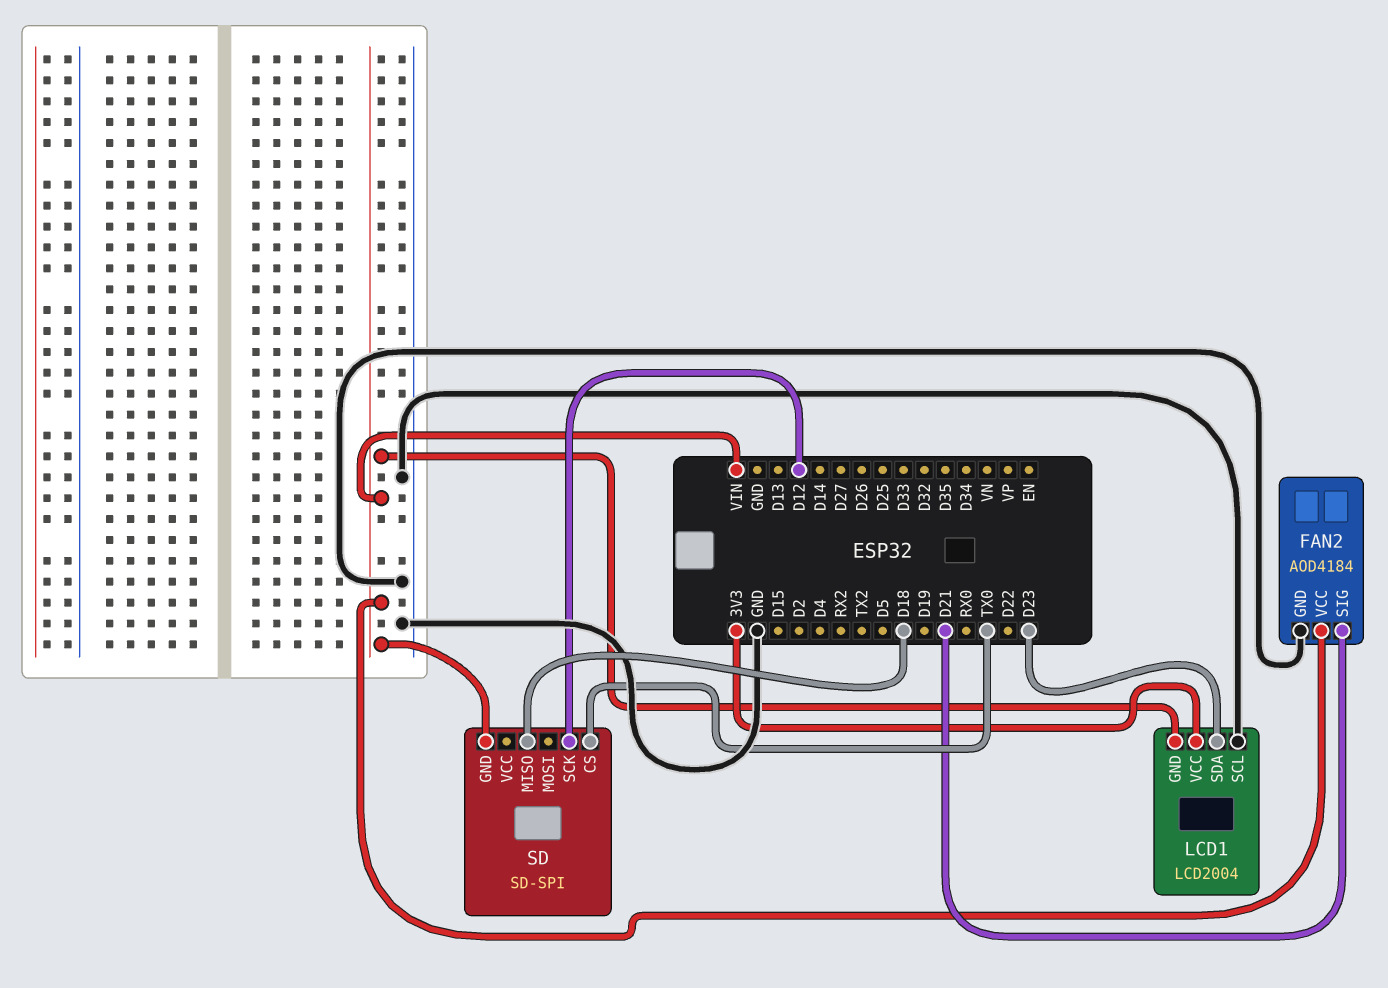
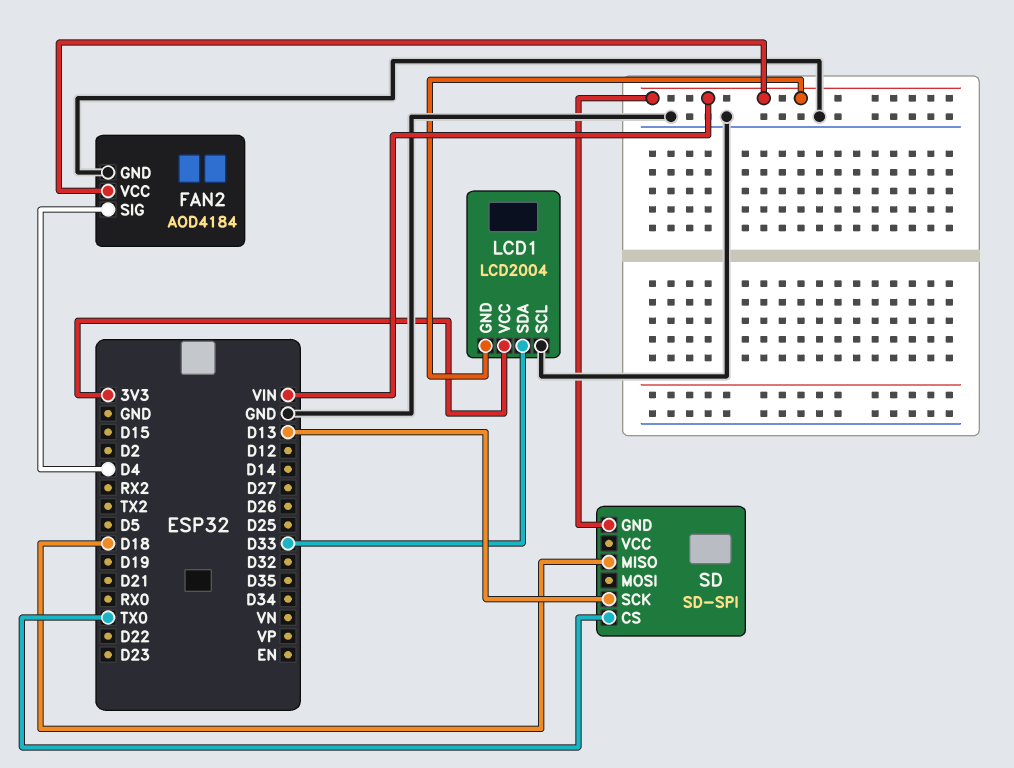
FAN2 pin SIG: D21 -> D4
LCD1 pin SDA: D23 -> D33
SD pin SCK: D12 -> D13

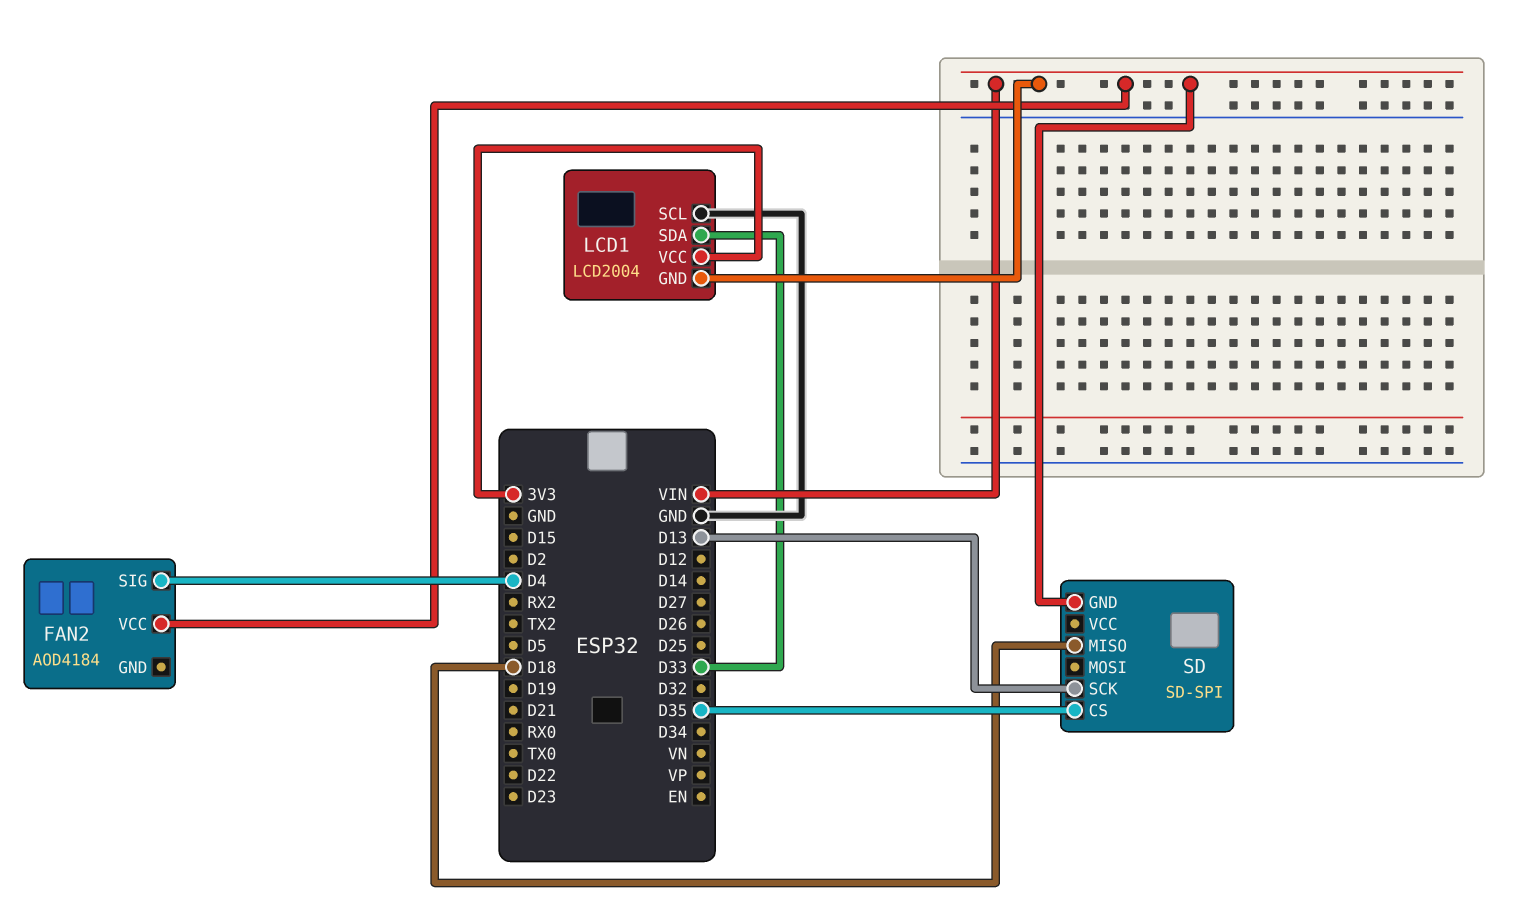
FAN2 pin GND: GND -> none
SD pin CS: TX0 -> D35

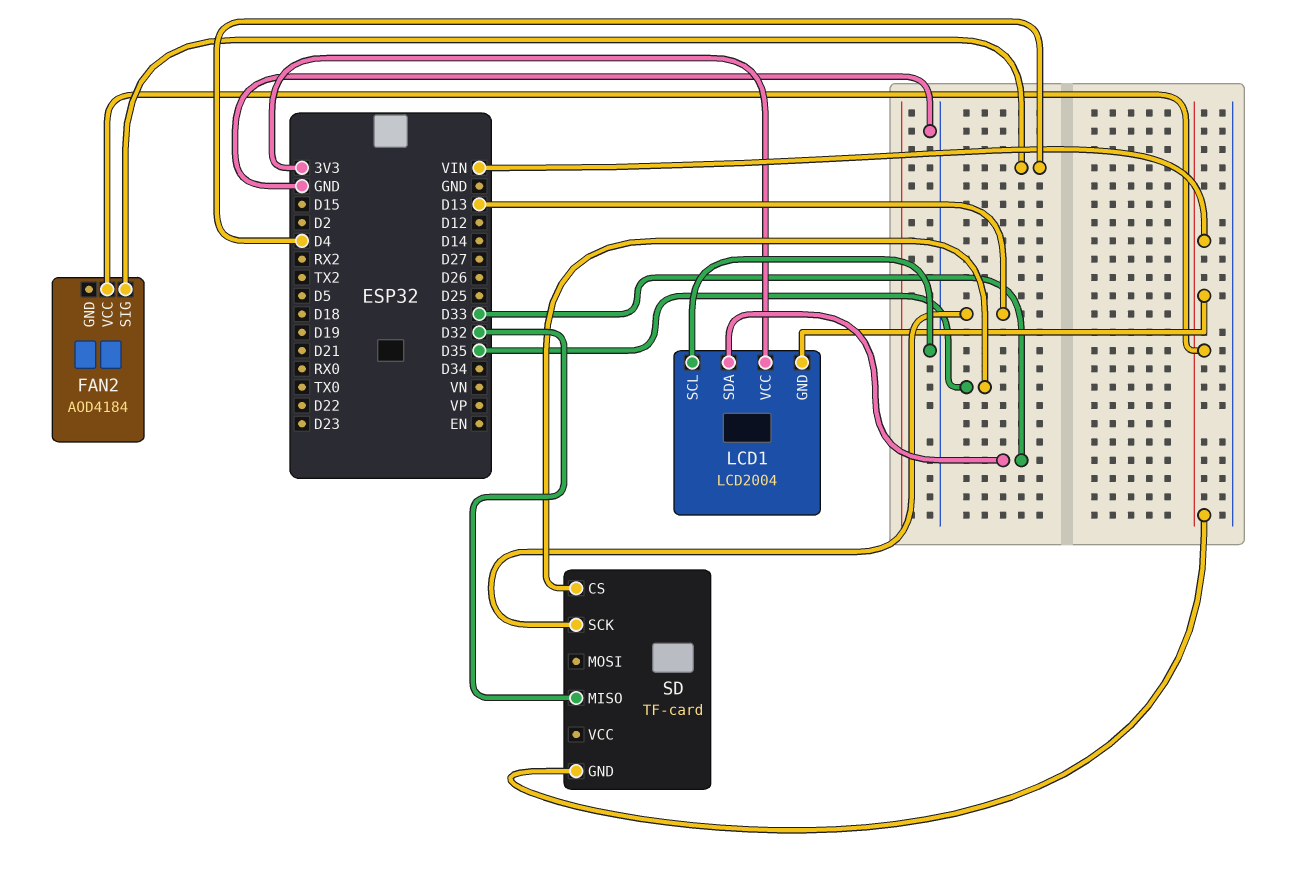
SD: SD-SPI -> TF-card
SD pin MISO: D18 -> D32

